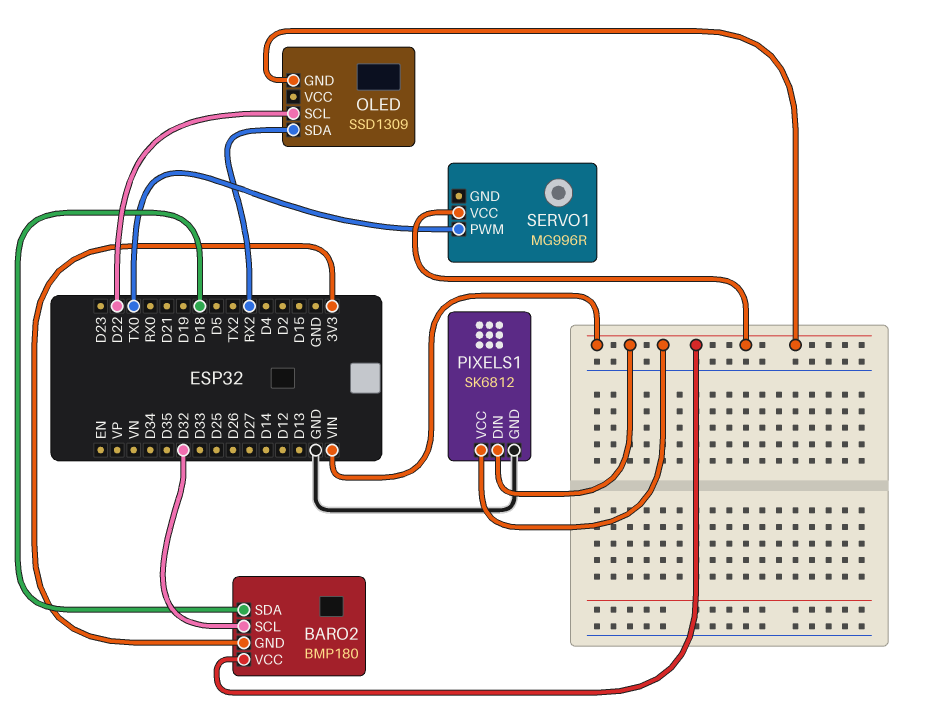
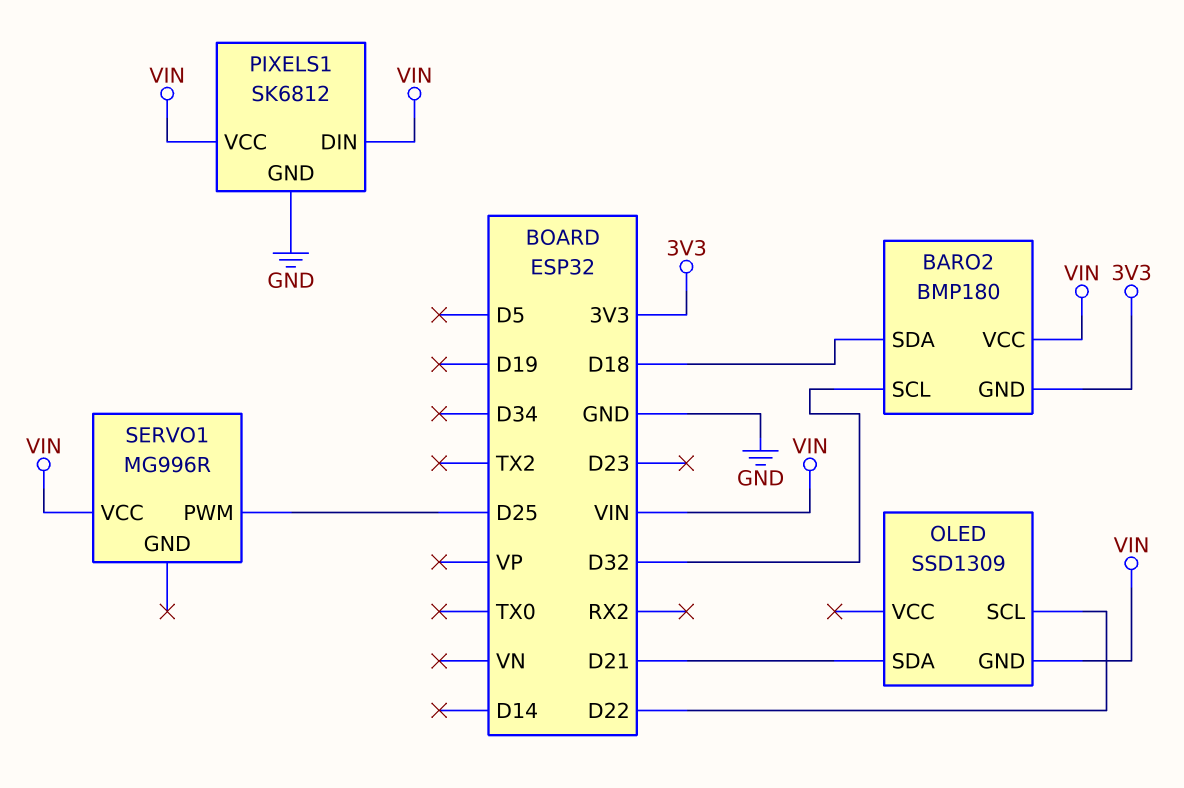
OLED pin SDA: RX2 -> D21
SERVO1 pin PWM: TX0 -> D25

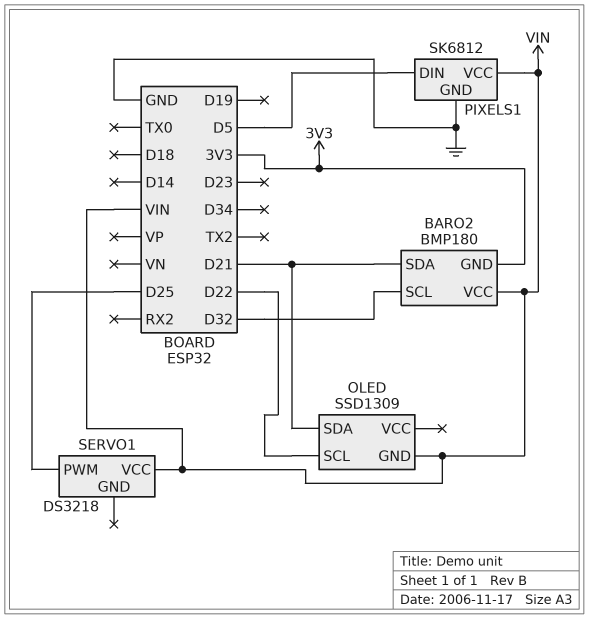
BARO2 pin SDA: D18 -> D21
PIXELS1 pin DIN: VIN -> D5
SERVO1: MG996R -> DS3218

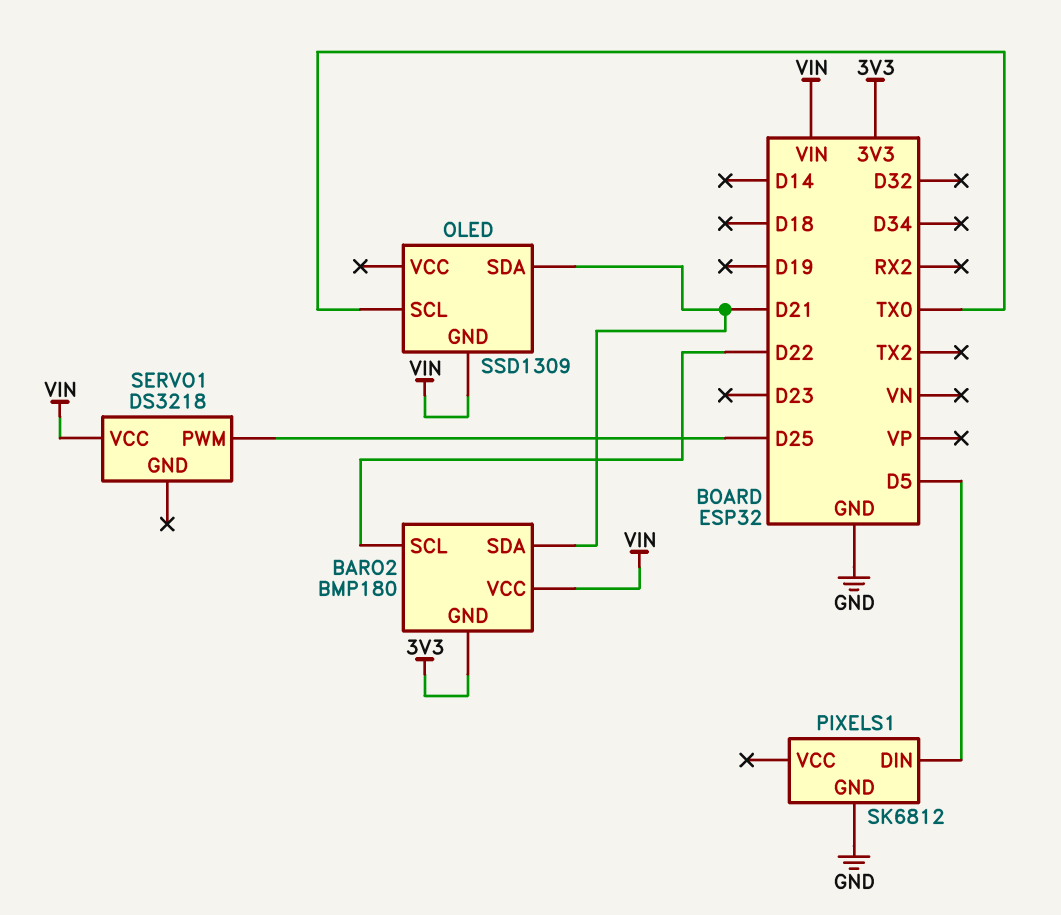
BARO2 pin SCL: D32 -> D22
OLED pin SCL: D22 -> TX0
PIXELS1 pin VCC: VIN -> none

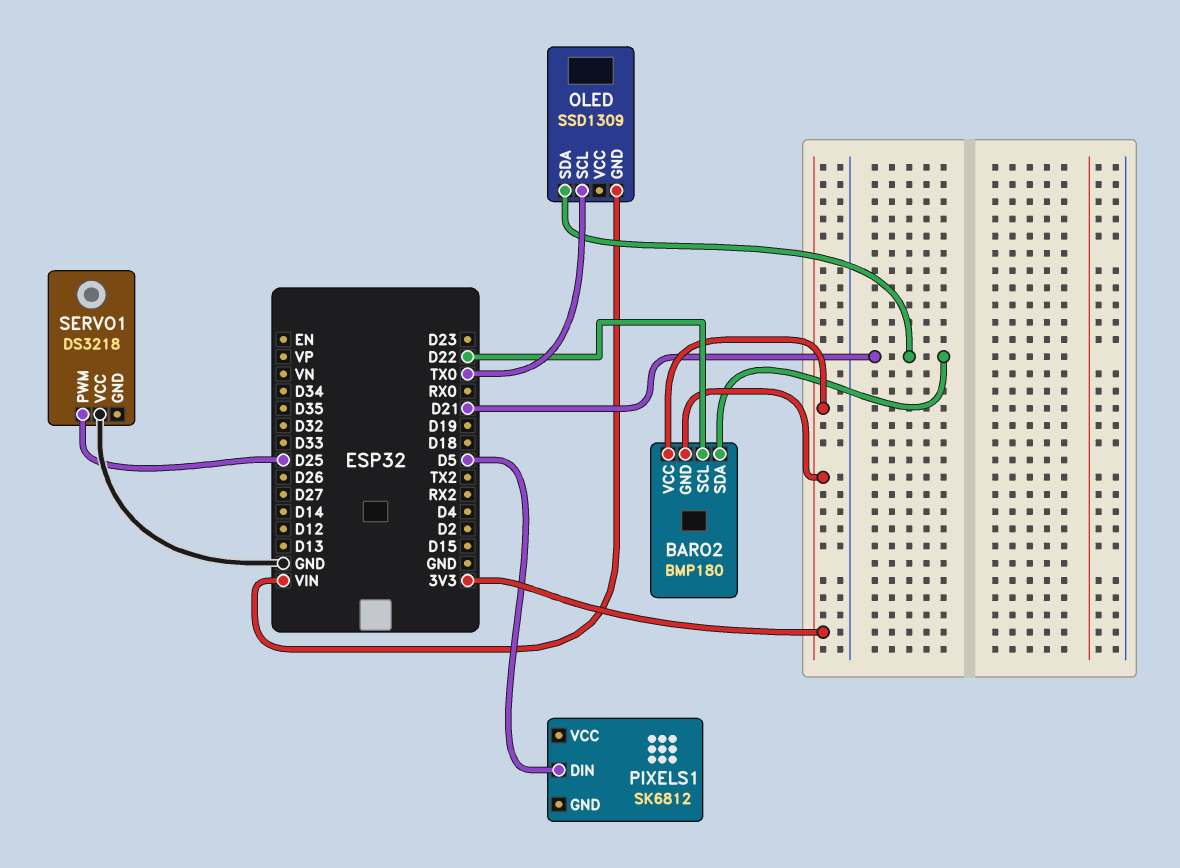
BARO2 pin VCC: VIN -> 3V3
PIXELS1 pin GND: GND -> none
SERVO1 pin VCC: VIN -> GND

